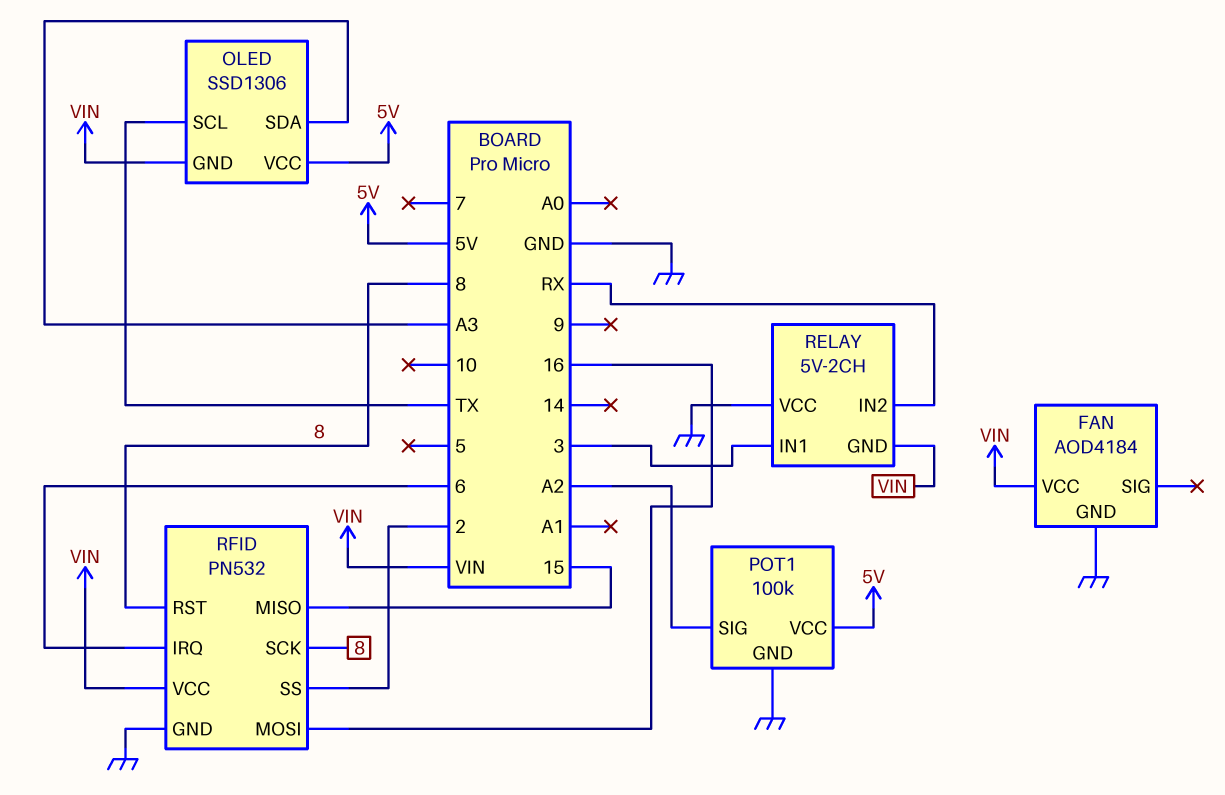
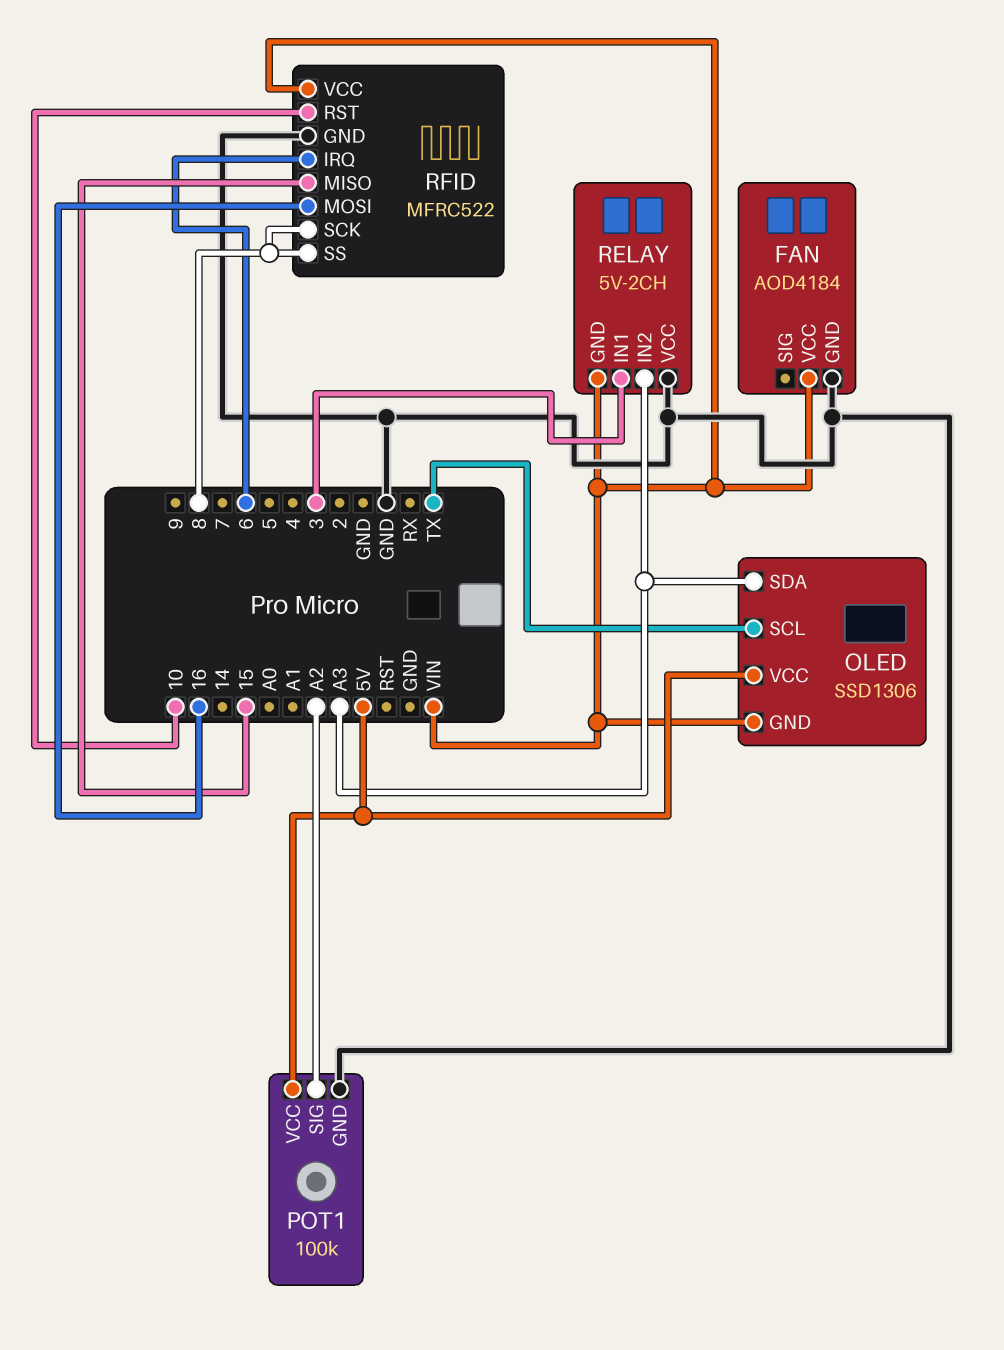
RELAY pin IN2: RX -> A3
RFID: PN532 -> MFRC522
RFID pin RST: 8 -> 10
RFID pin SS: 2 -> 8

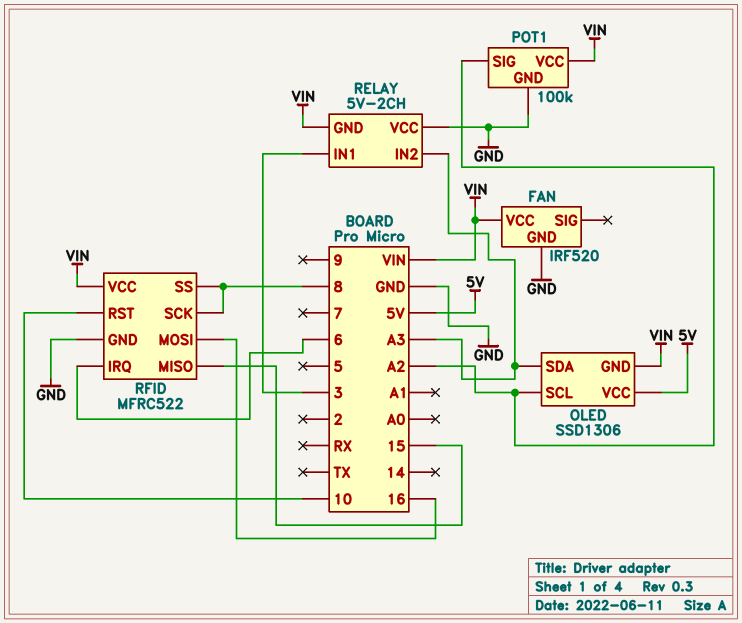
FAN: AOD4184 -> IRF520
OLED pin SCL: TX -> A2
POT1 pin VCC: 5V -> VIN

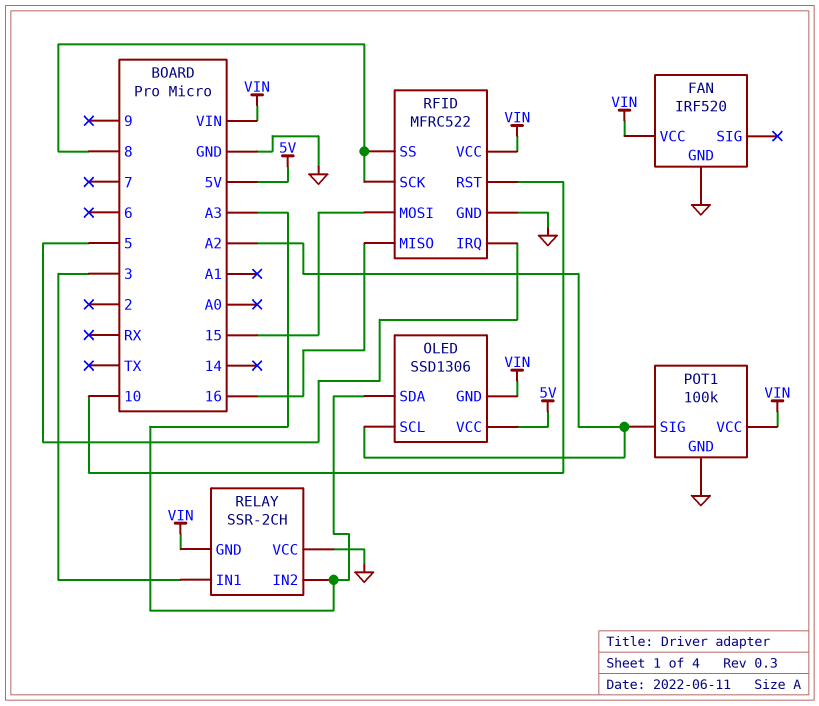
RELAY: 5V-2CH -> SSR-2CH
RFID pin IRQ: 6 -> 5
RFID pin MISO: 15 -> 16
RFID pin MOSI: 16 -> 15

